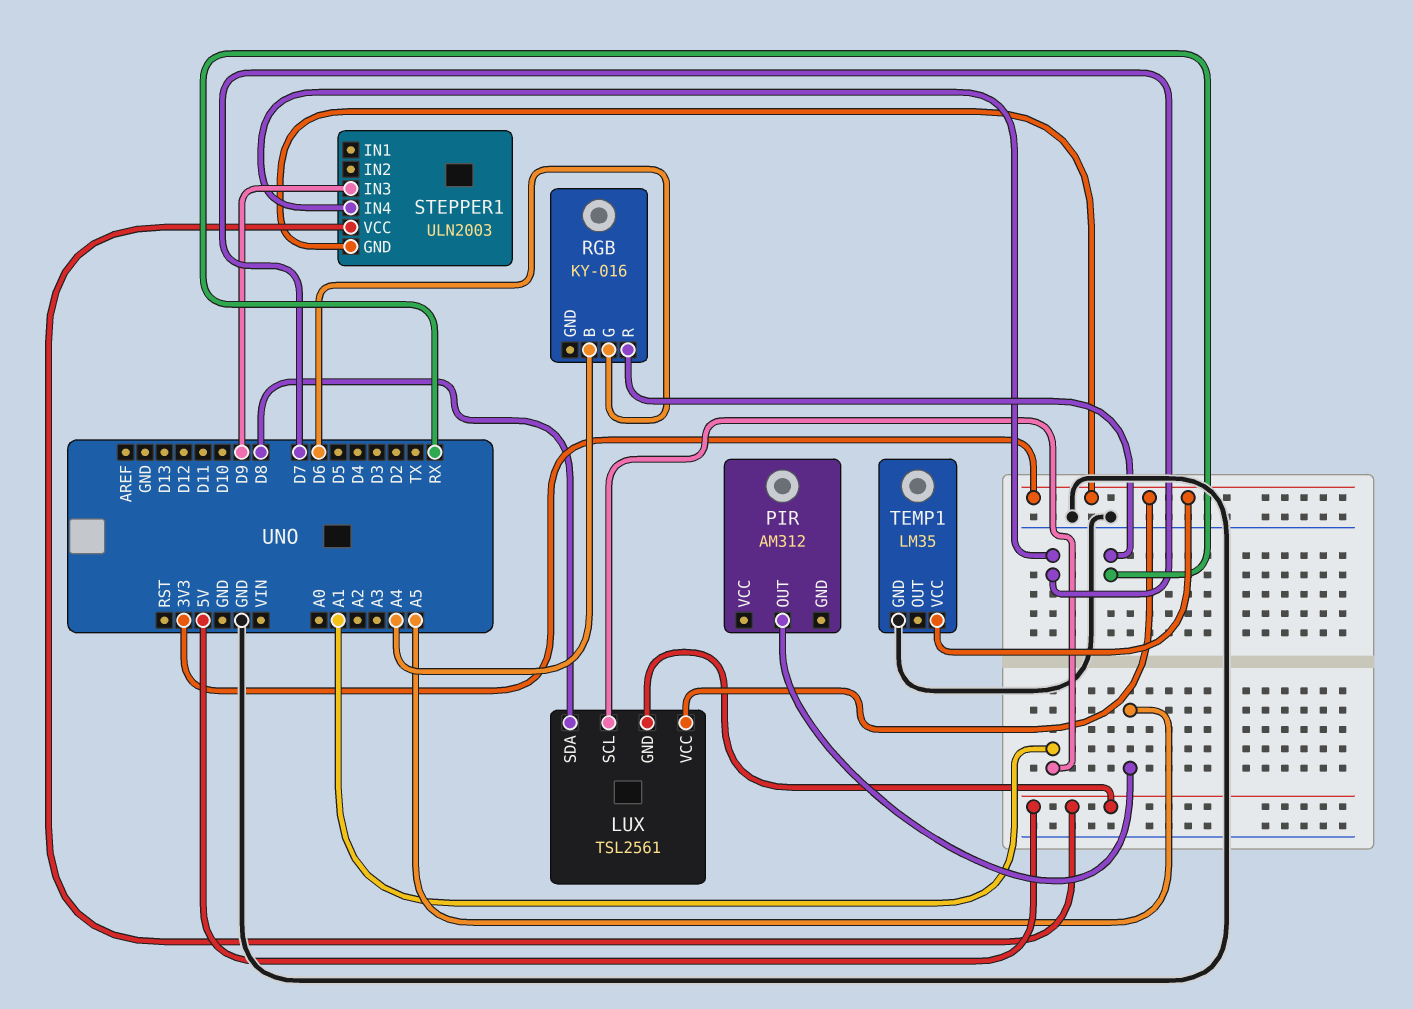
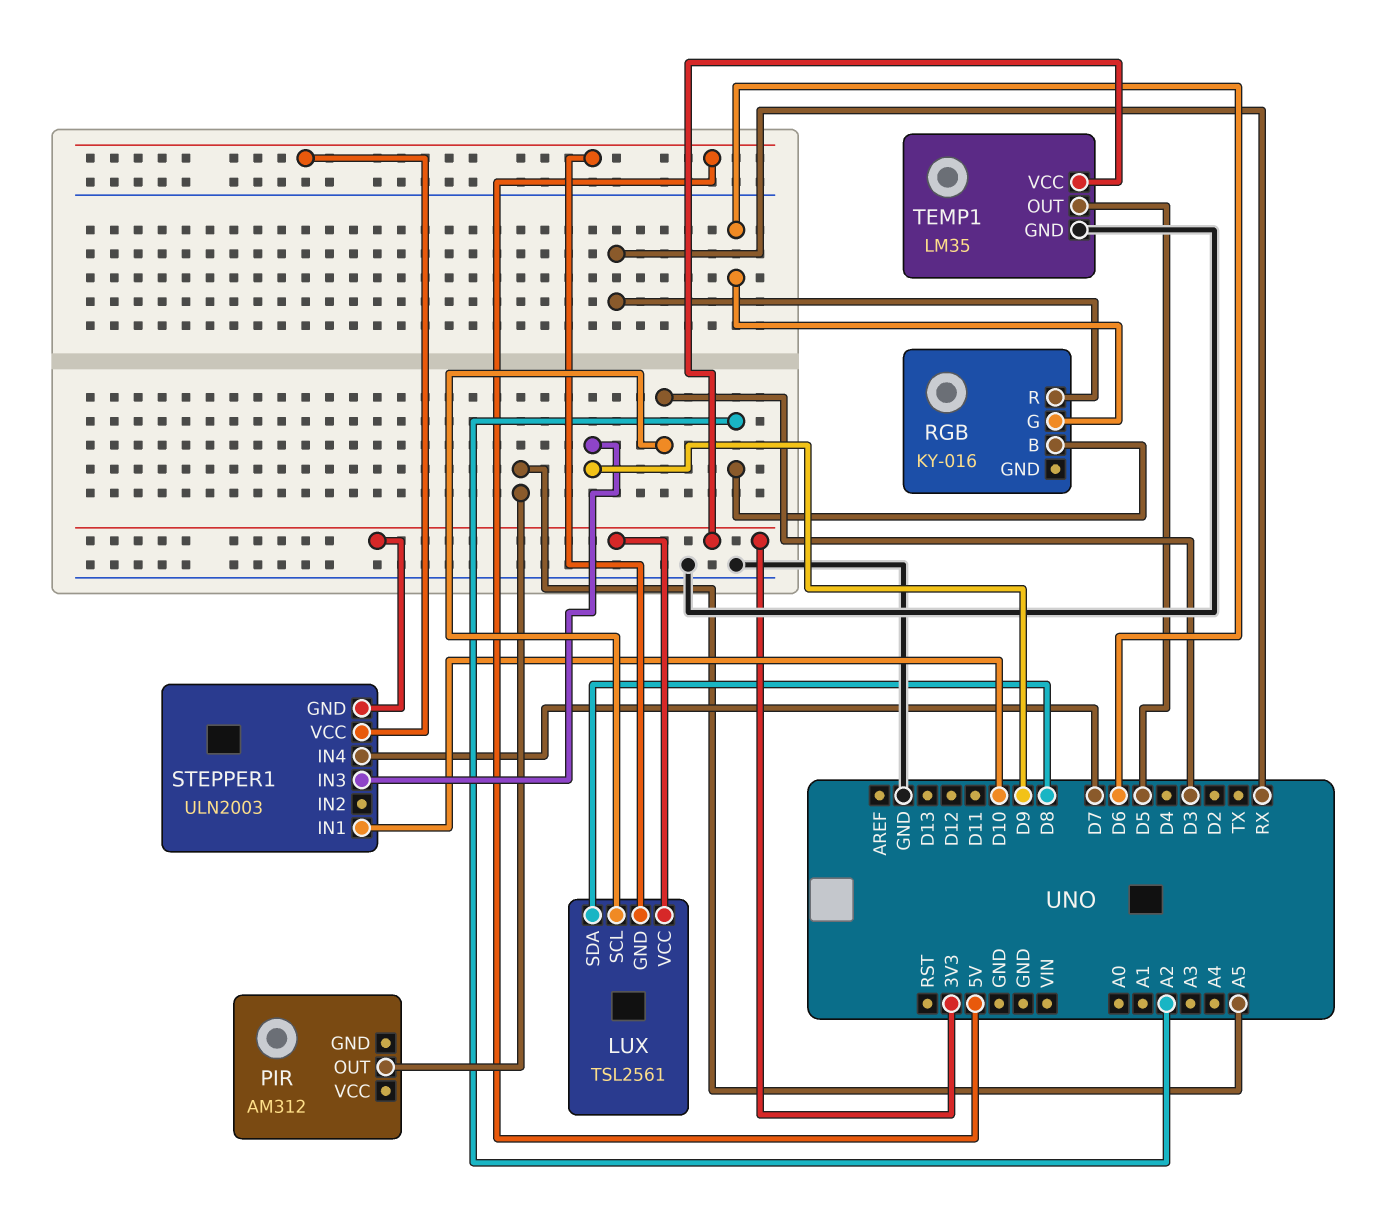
LUX pin SCL: A1 -> D3
RGB pin B: A4 -> A2
STEPPER1 pin IN1: none -> D10
TEMP1 pin OUT: none -> D5

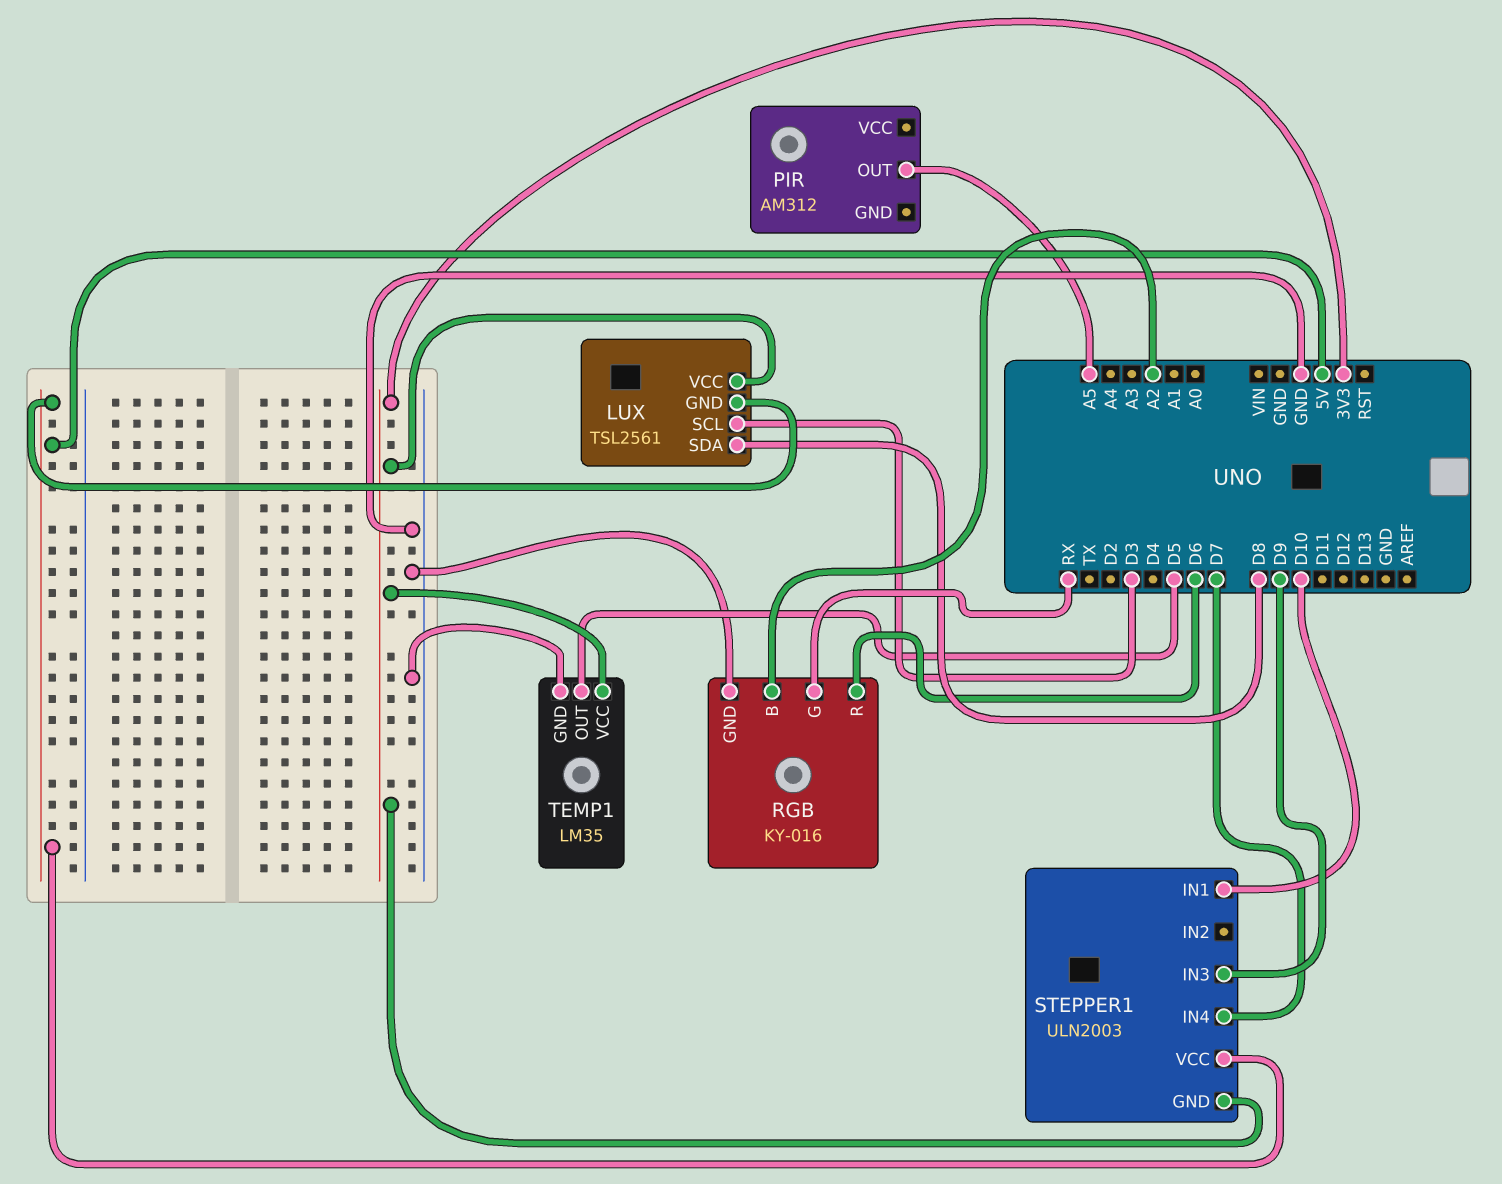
RGB pin G: D6 -> RX
RGB pin GND: none -> GND
RGB pin R: RX -> D6

